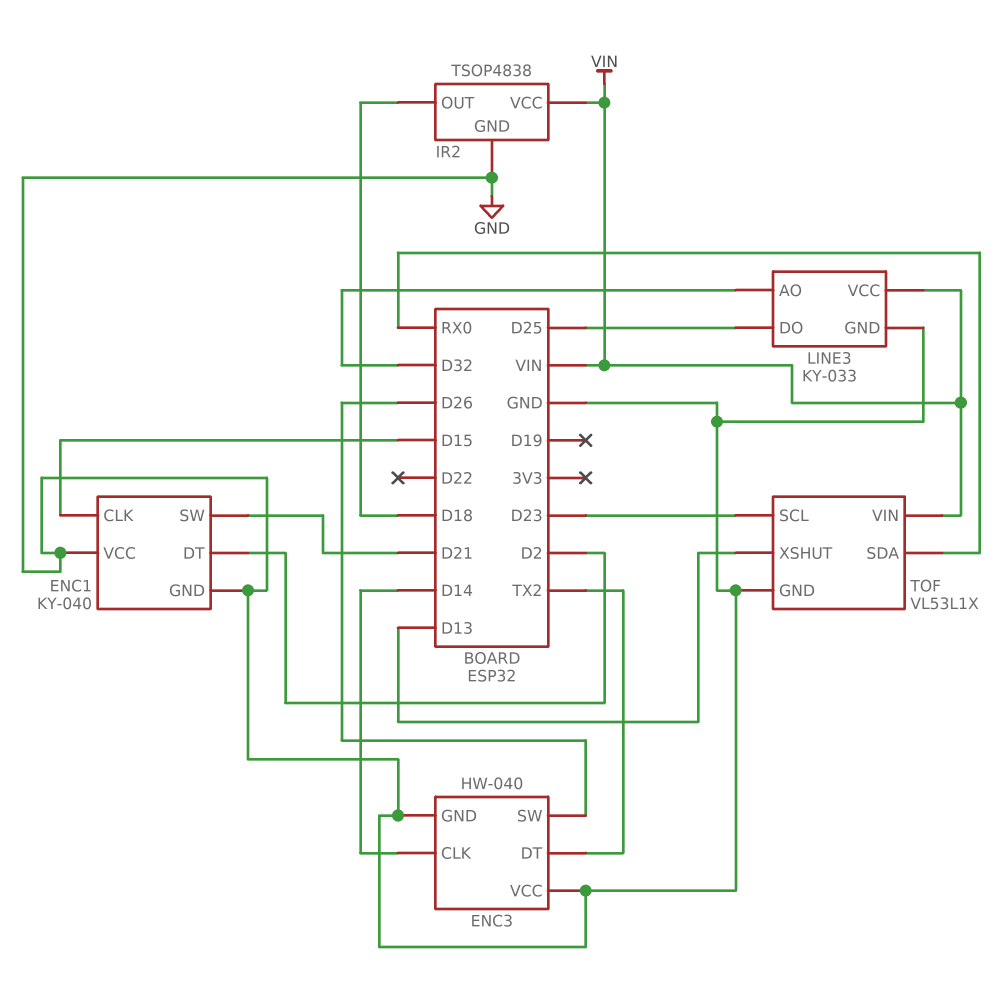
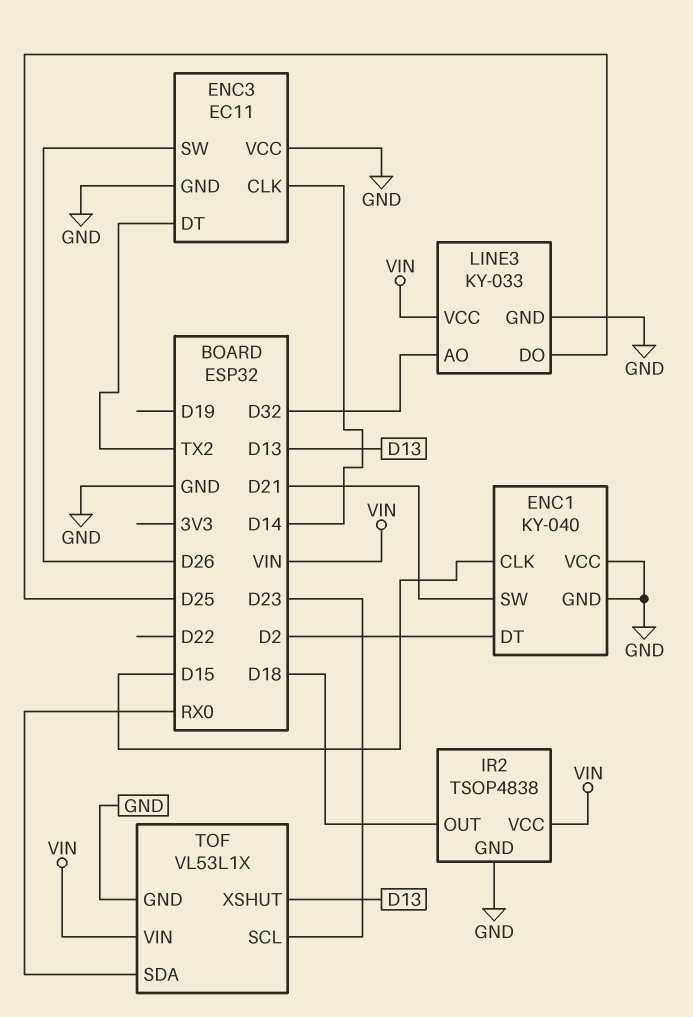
ENC3: HW-040 -> EC11

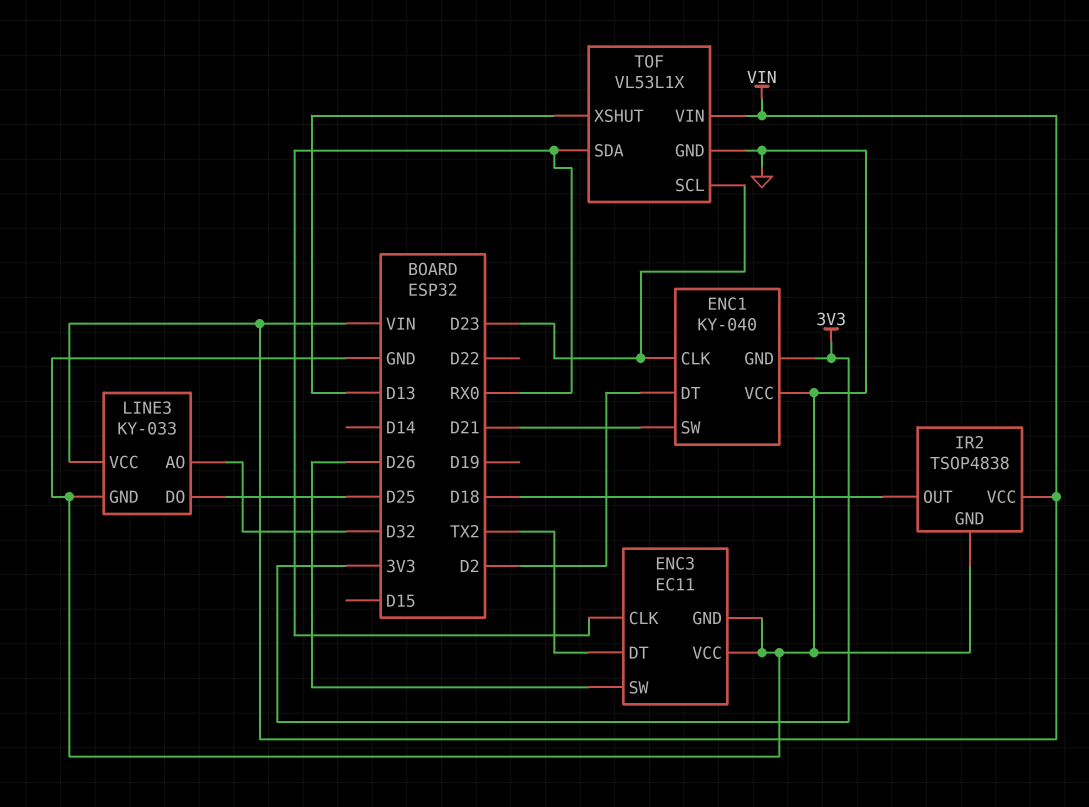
ENC1 pin CLK: D15 -> D23
ENC1 pin GND: GND -> 3V3
ENC3 pin CLK: D14 -> RX0

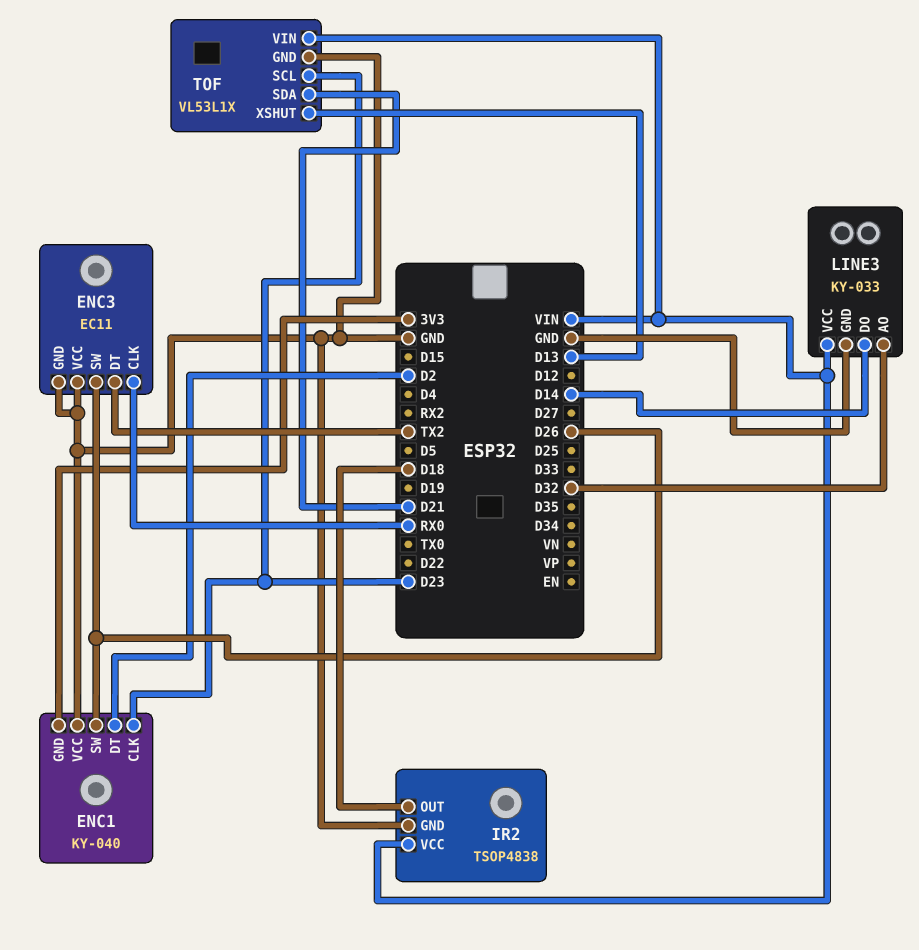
ENC1 pin SW: D21 -> D26
LINE3 pin DO: D25 -> D14
TOF pin SDA: RX0 -> D21

